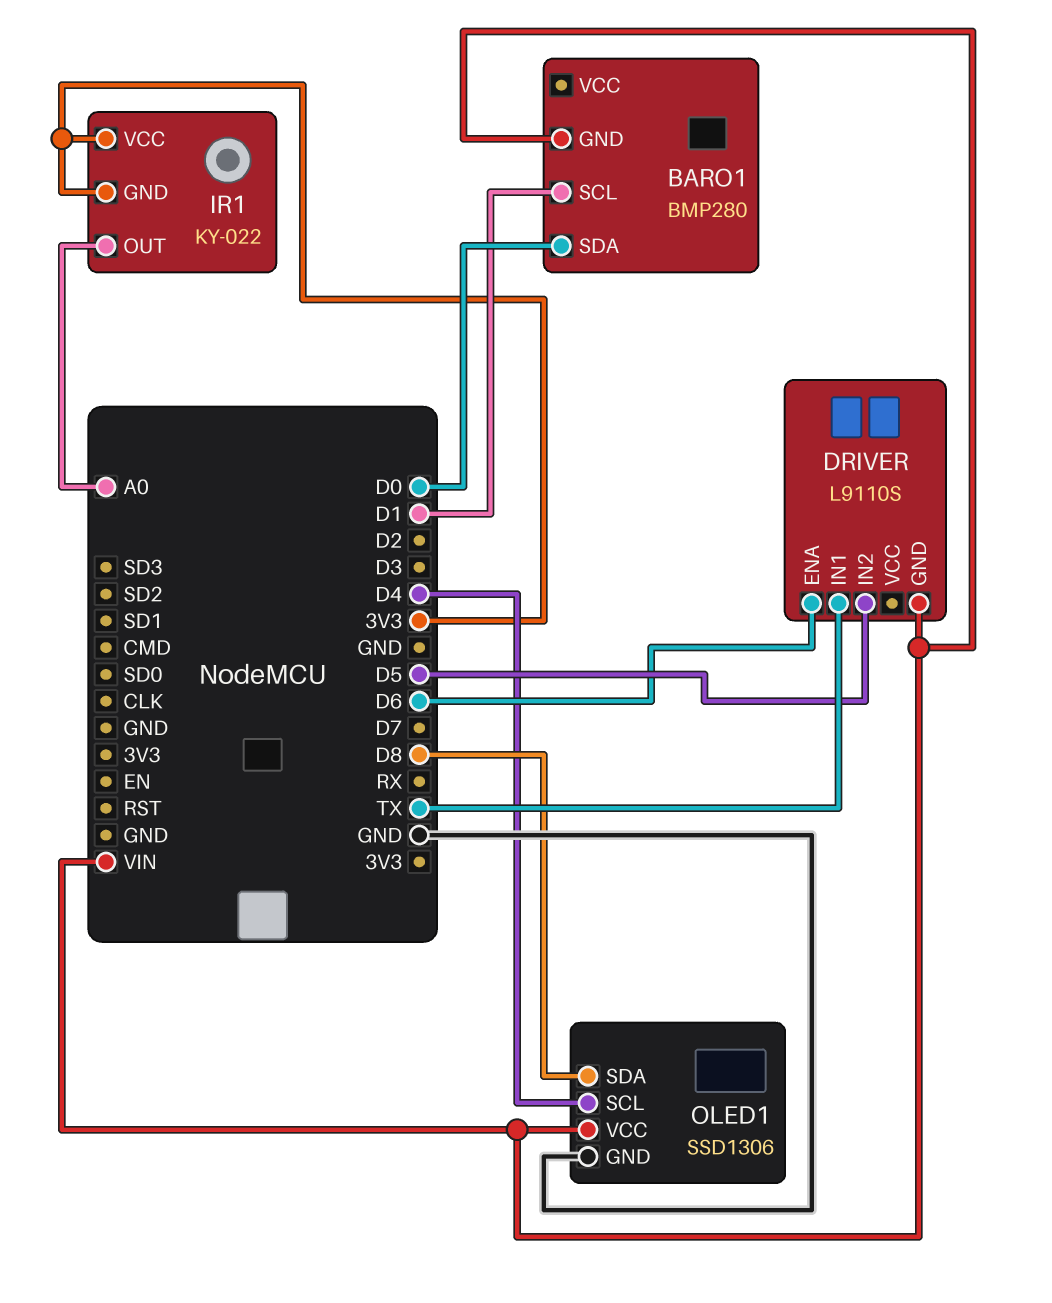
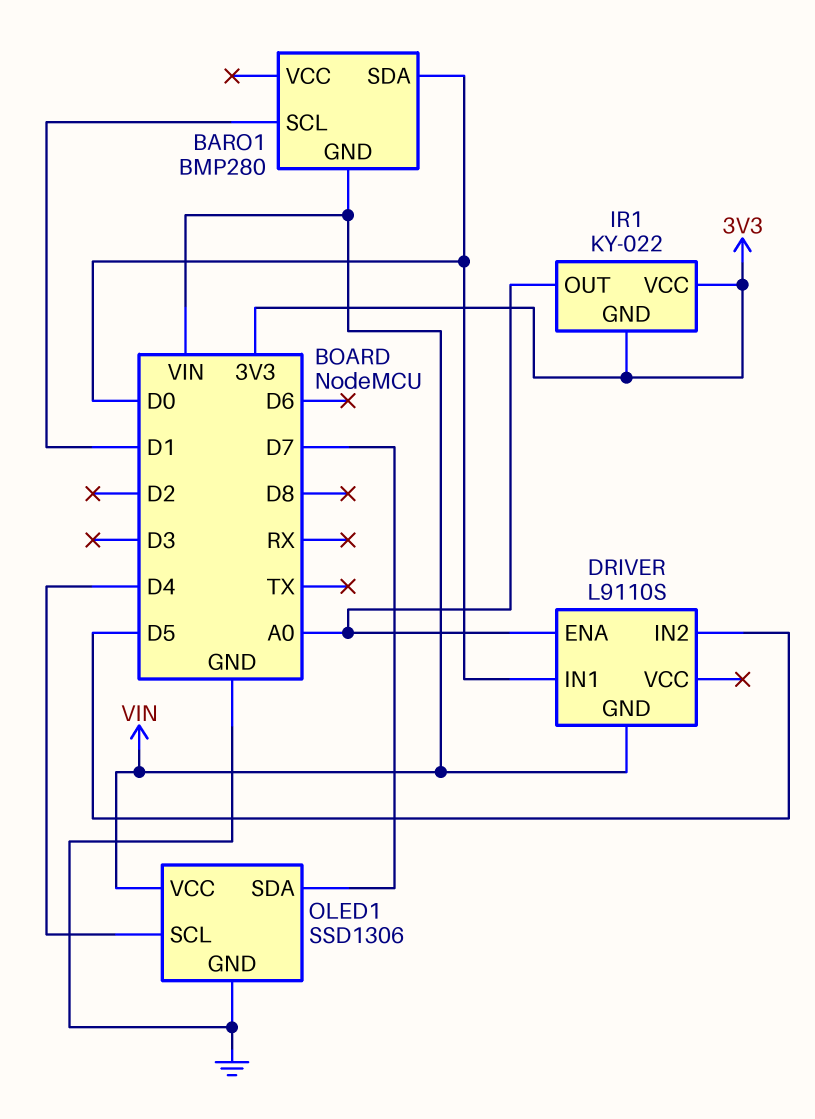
DRIVER pin ENA: D6 -> A0
DRIVER pin IN1: TX -> D0
OLED1 pin SDA: D8 -> D7

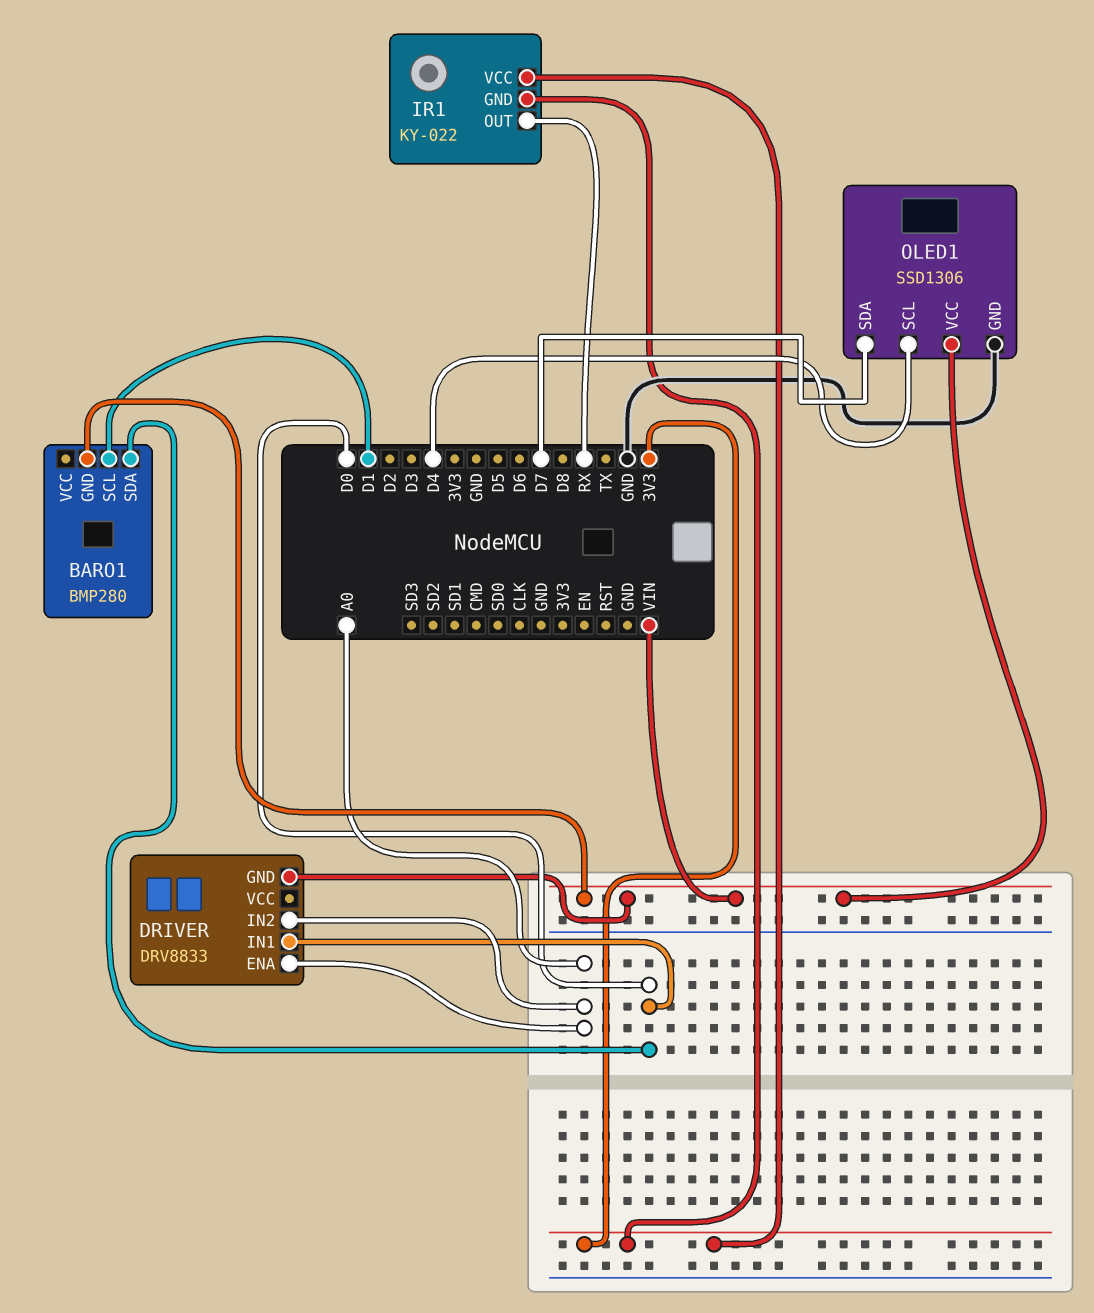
DRIVER: L9110S -> DRV8833
DRIVER pin IN2: D5 -> A0
IR1 pin OUT: A0 -> RX

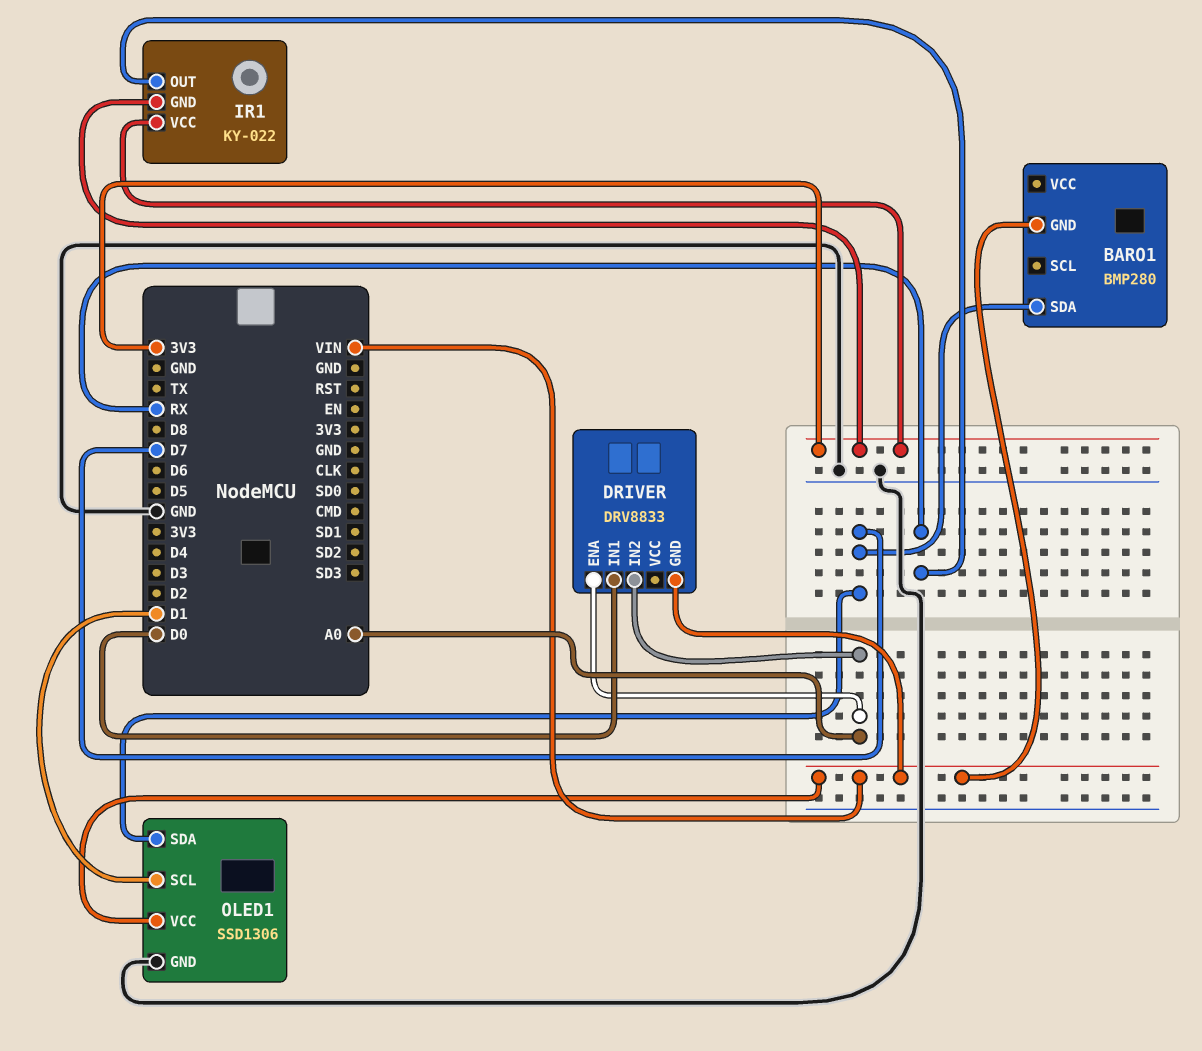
BARO1 pin SCL: D1 -> none
BARO1 pin SDA: D0 -> D7
OLED1 pin SCL: D4 -> D1

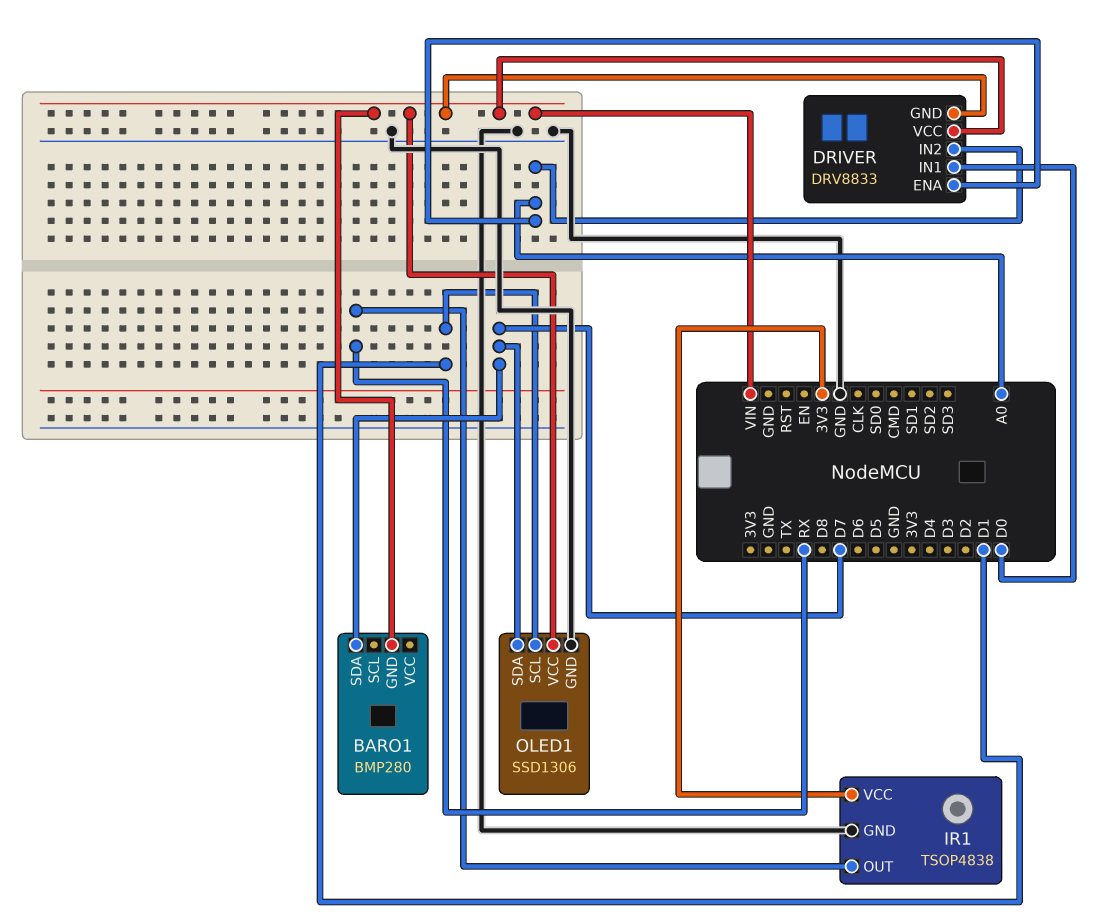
DRIVER pin VCC: none -> VIN
IR1: KY-022 -> TSOP4838
IR1 pin GND: 3V3 -> GND

